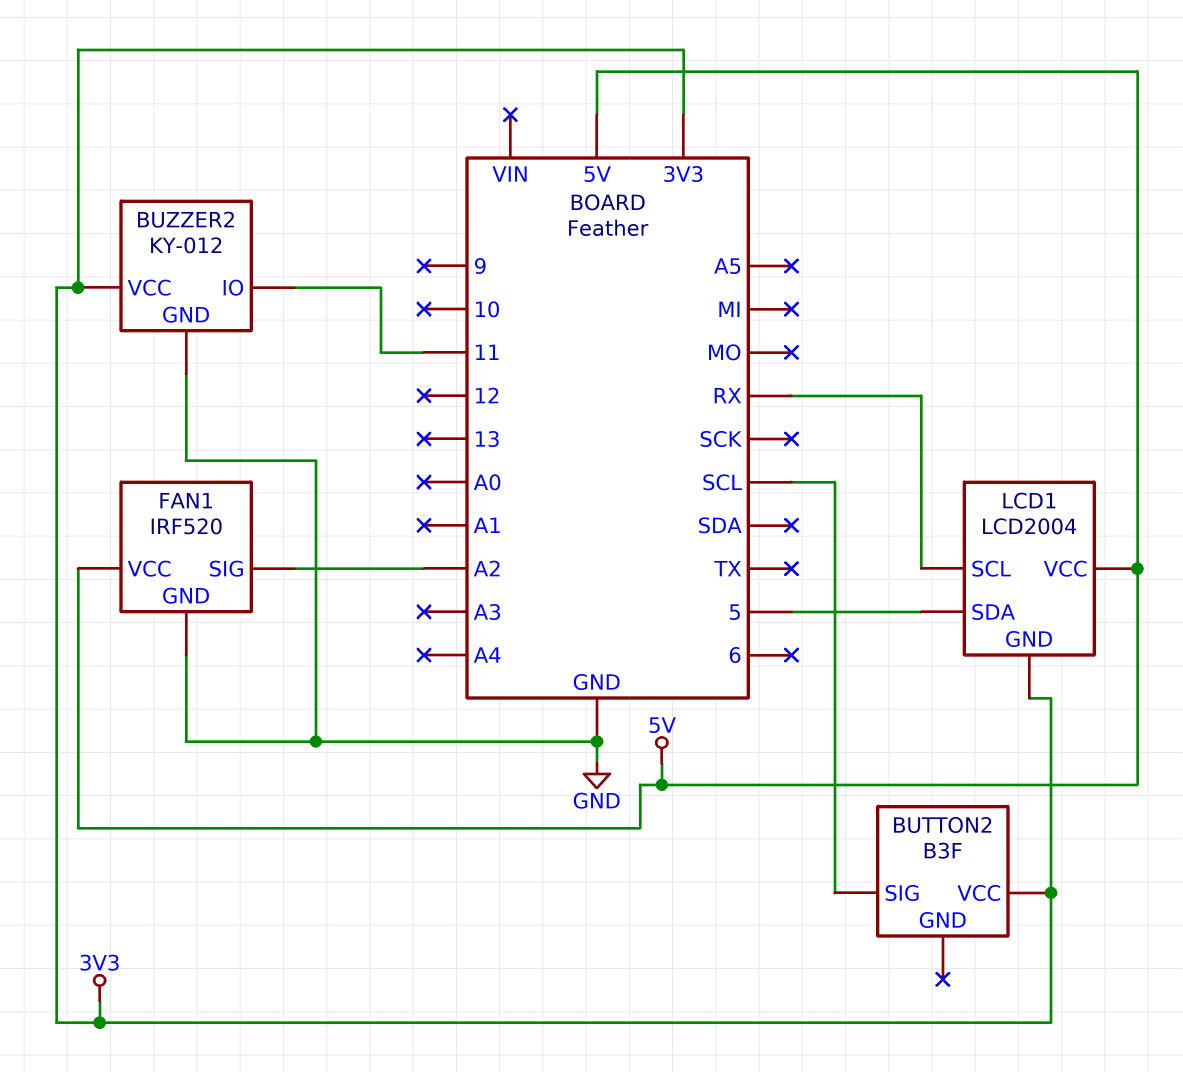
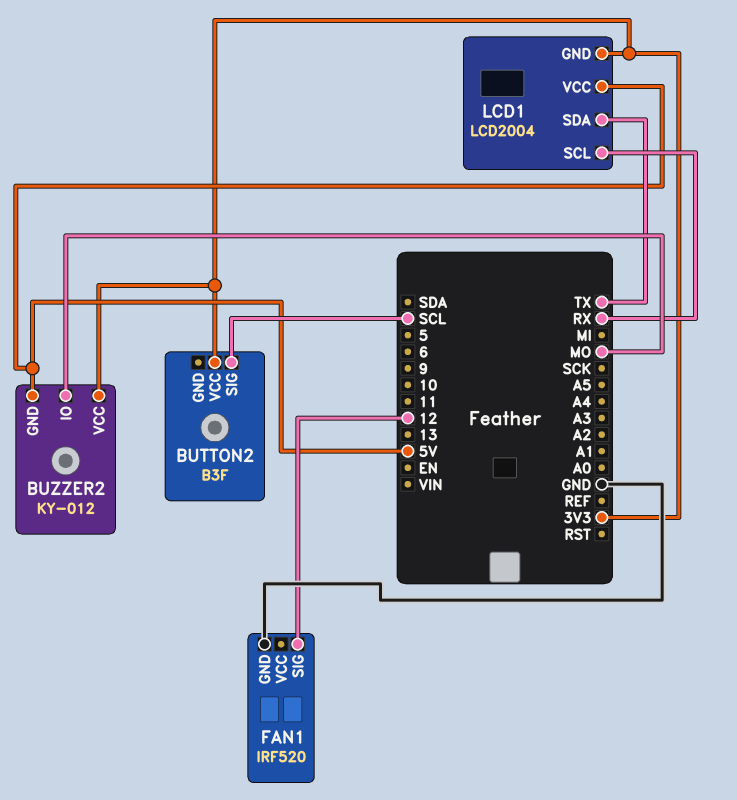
BUZZER2 pin GND: GND -> 5V
BUZZER2 pin IO: 11 -> MO
FAN1 pin SIG: A2 -> 12
FAN1 pin VCC: 5V -> none
LCD1 pin SDA: 5 -> TX

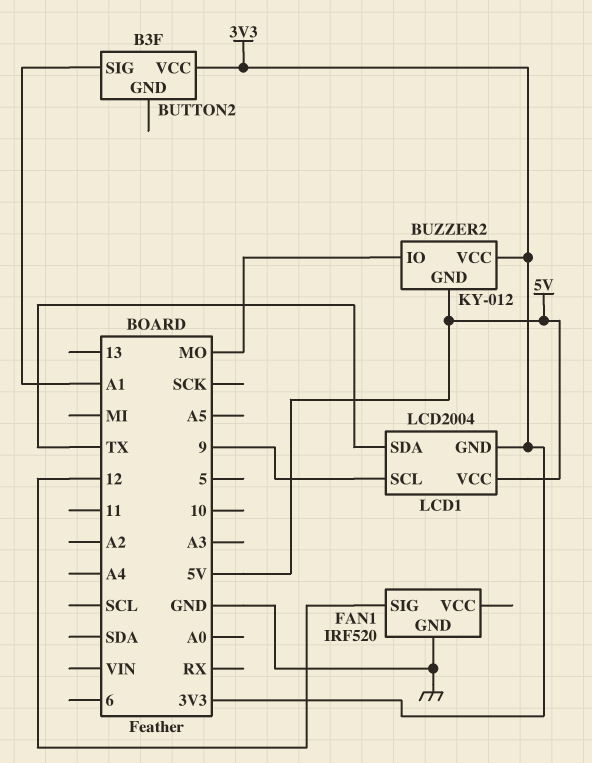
BUTTON2 pin SIG: SCL -> A1
LCD1 pin SCL: RX -> 9

